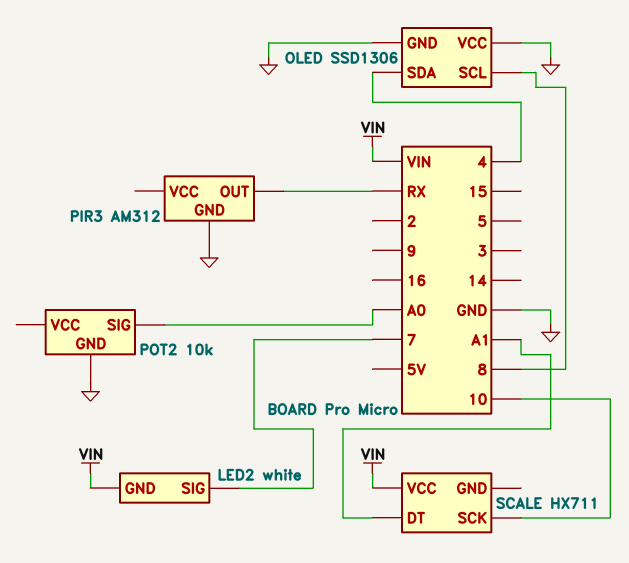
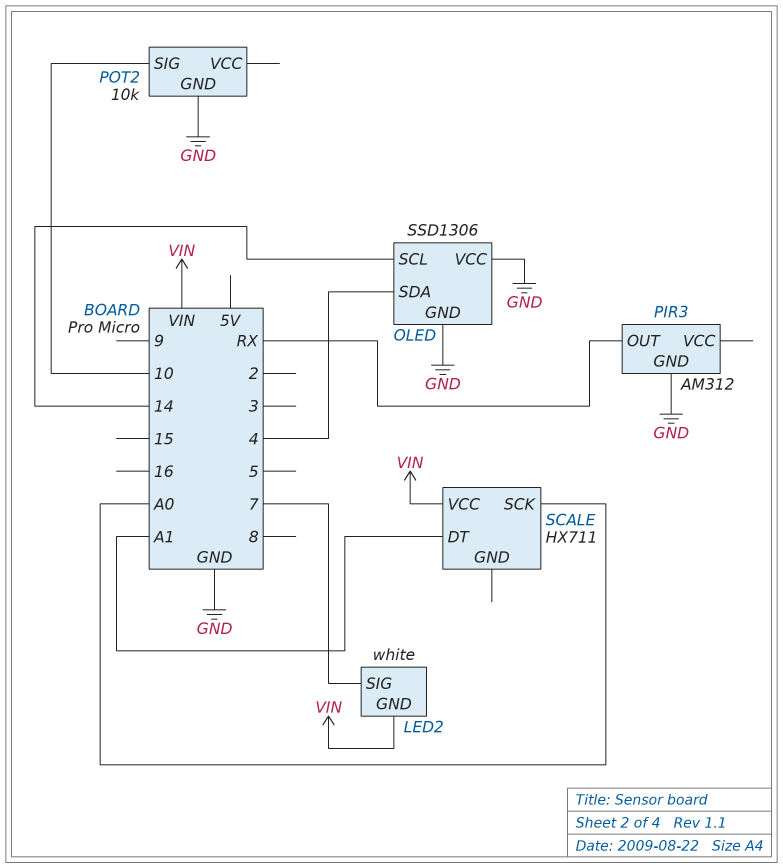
OLED pin SCL: 8 -> 14
POT2 pin SIG: A0 -> 10
SCALE pin SCK: 10 -> A0

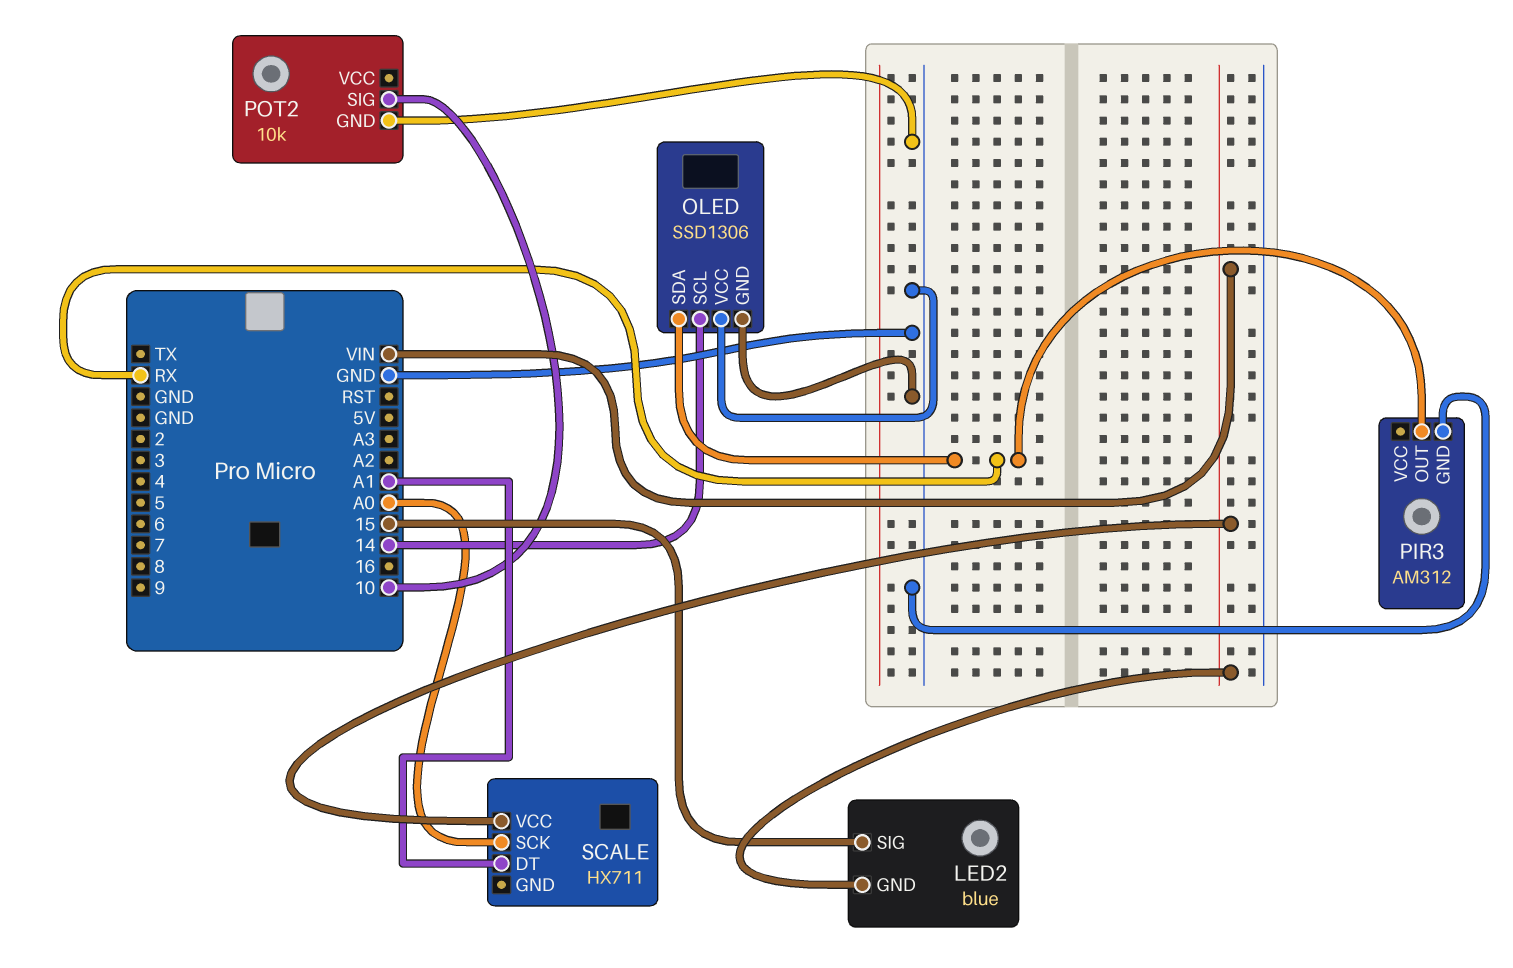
LED2: white -> blue
LED2 pin SIG: 7 -> 15
OLED pin SDA: 4 -> RX

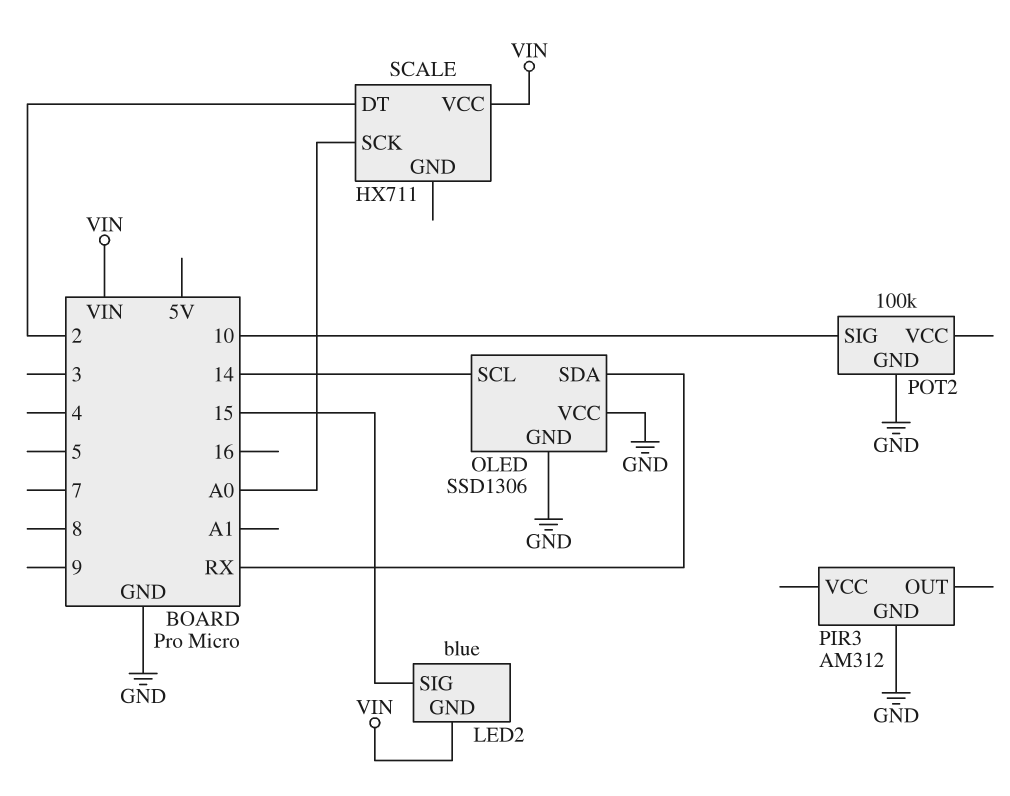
PIR3 pin OUT: RX -> none
POT2: 10k -> 100k
SCALE pin DT: A1 -> 2

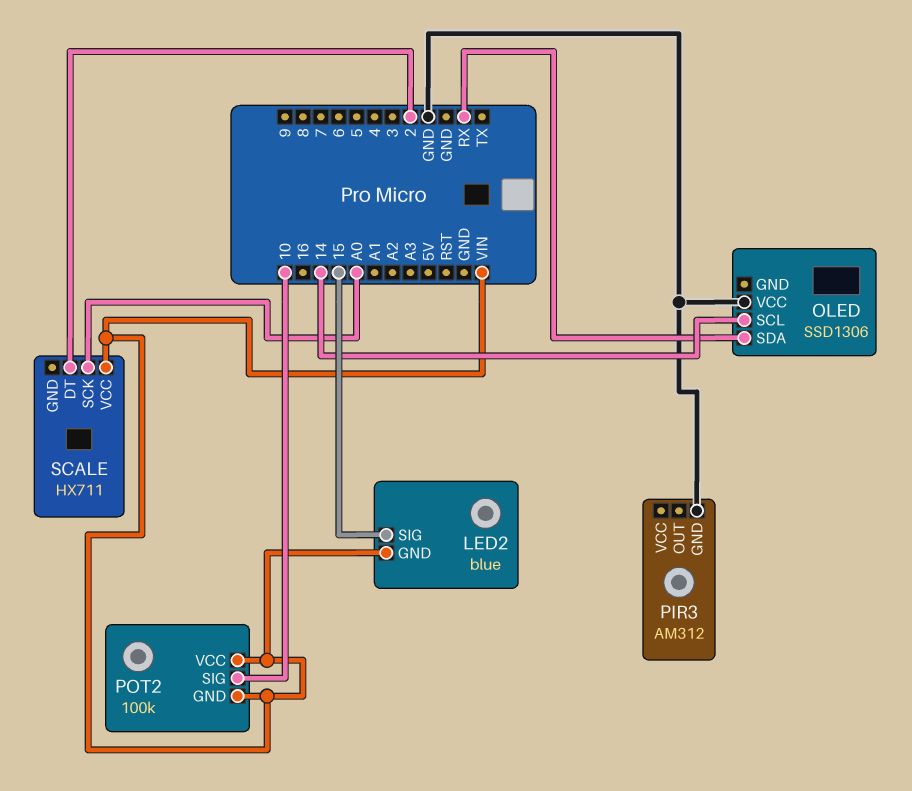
OLED pin GND: GND -> none
POT2 pin GND: GND -> VIN
POT2 pin VCC: none -> VIN

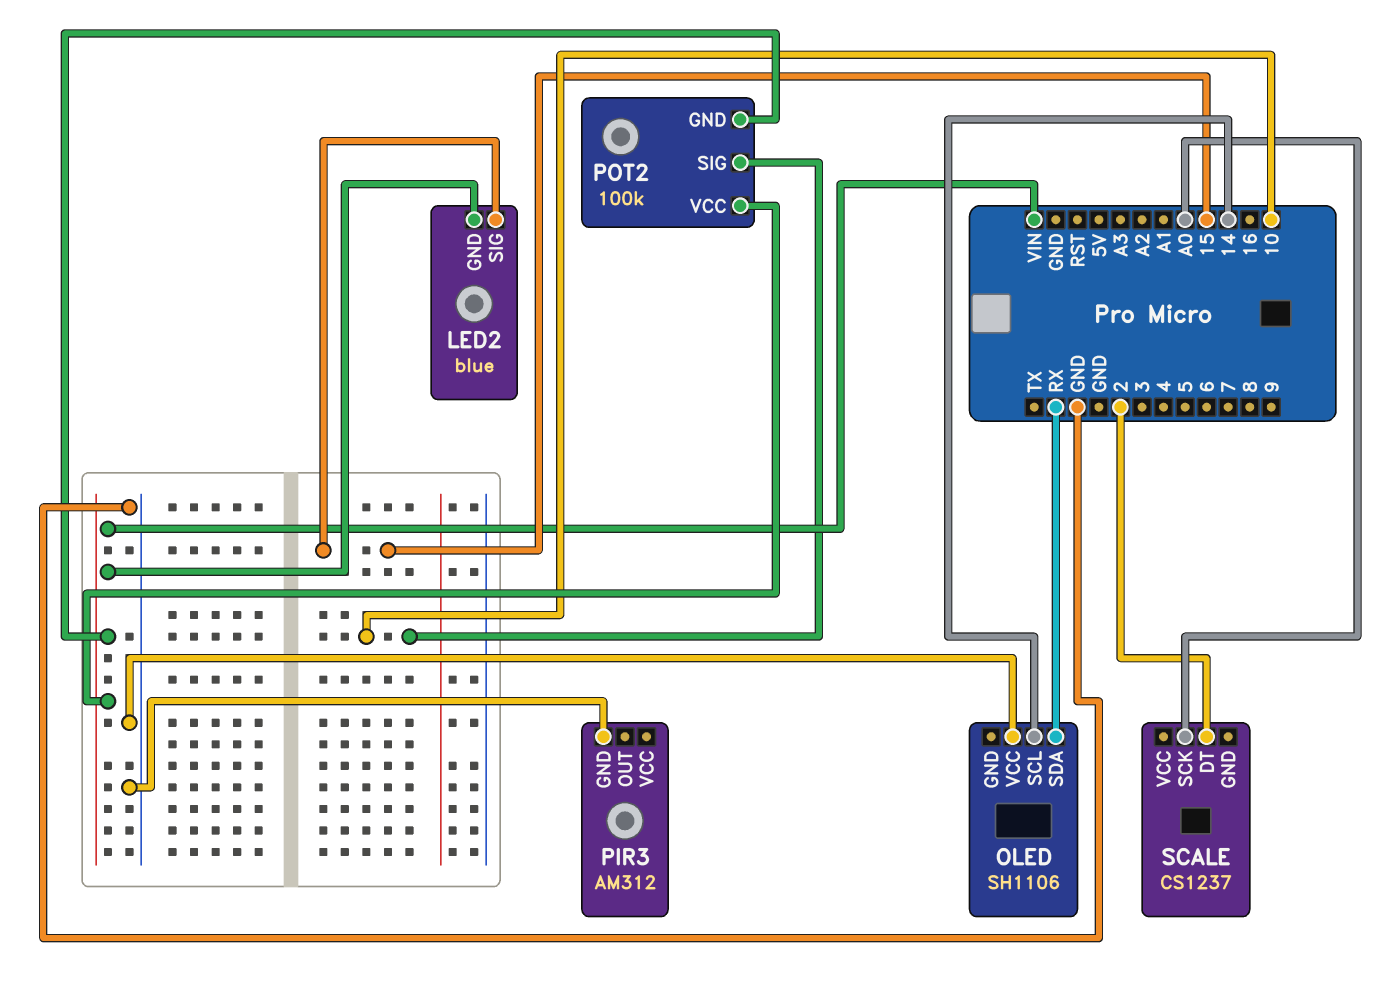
OLED: SSD1306 -> SH1106
SCALE: HX711 -> CS1237
SCALE pin VCC: VIN -> none

